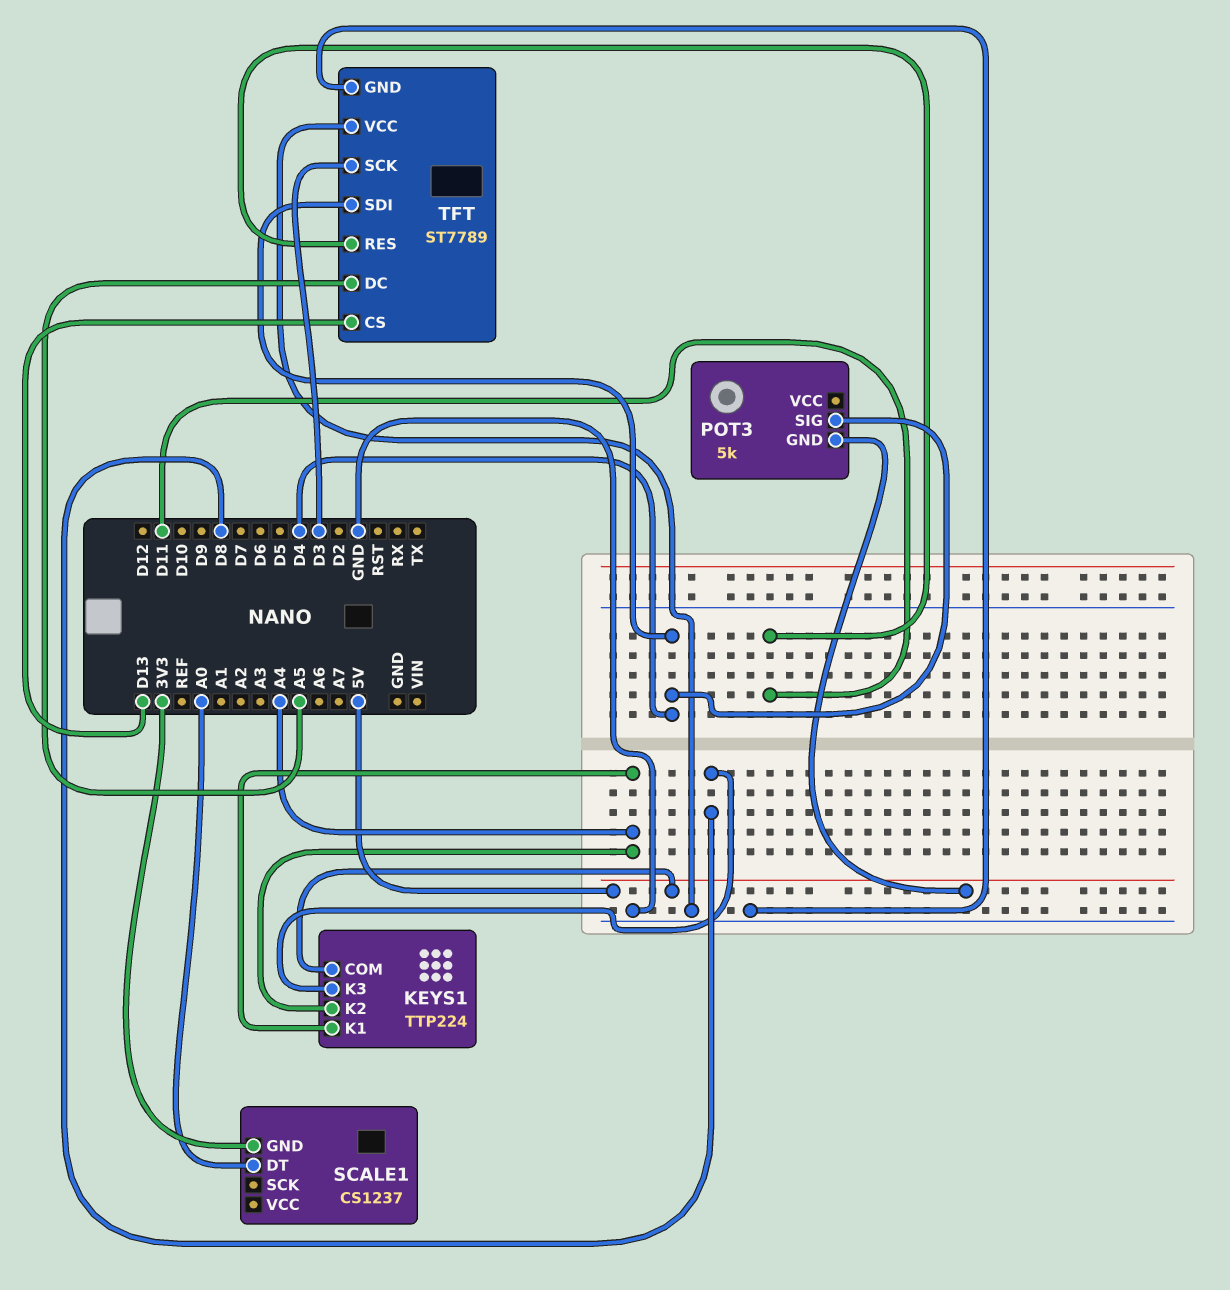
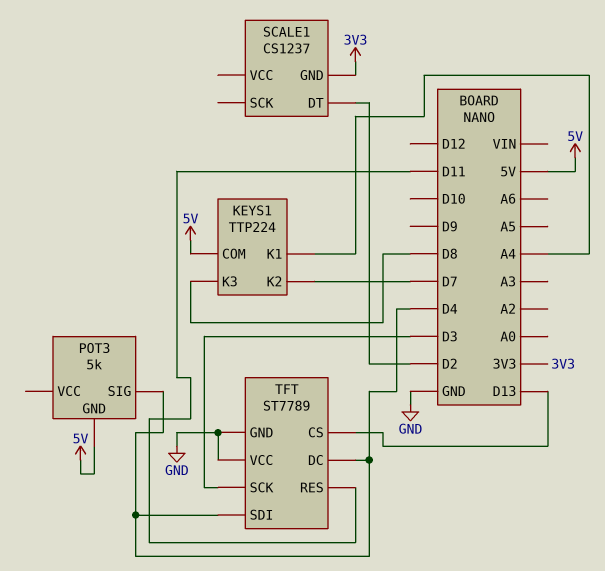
KEYS1 pin K2: A4 -> D7
SCALE1 pin DT: A0 -> D2
TFT pin DC: A5 -> D4

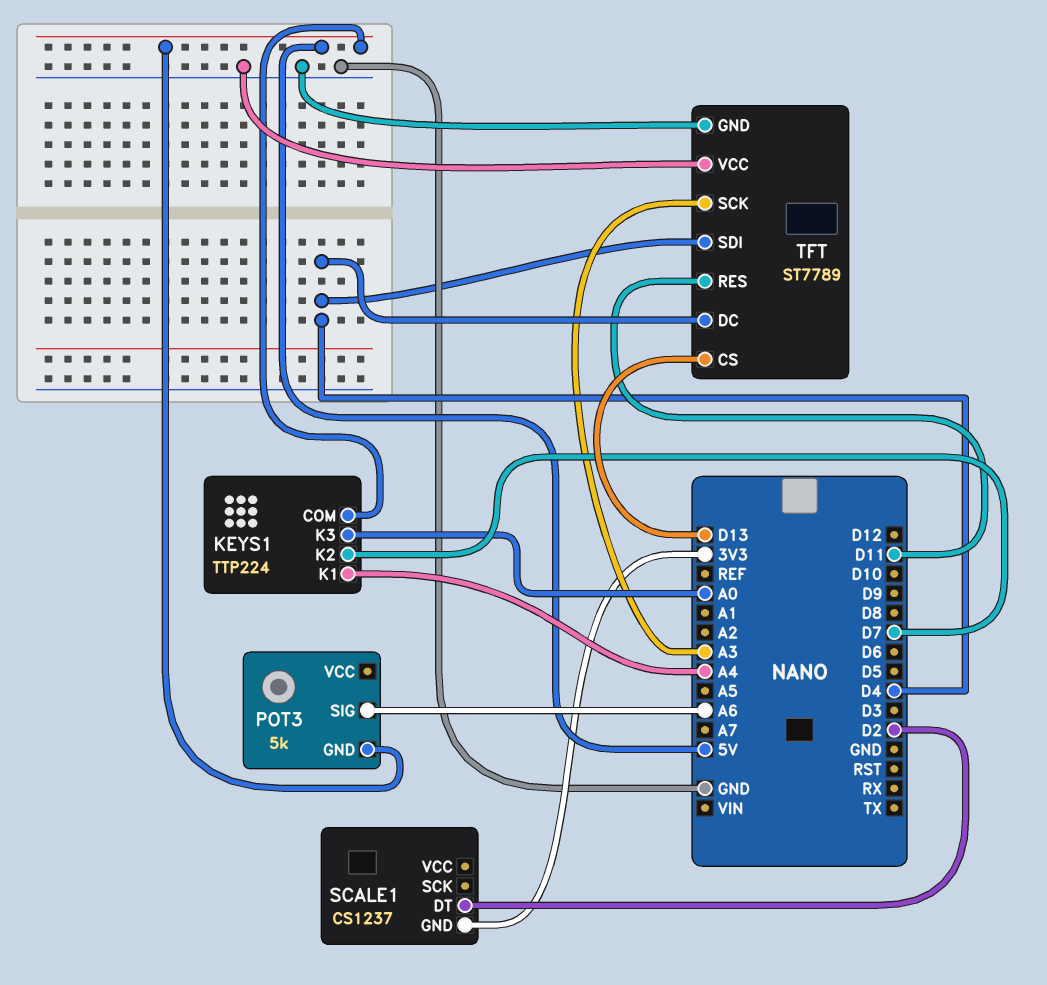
KEYS1 pin K3: D8 -> A0
POT3 pin SIG: D4 -> A6
TFT pin SCK: D3 -> A3

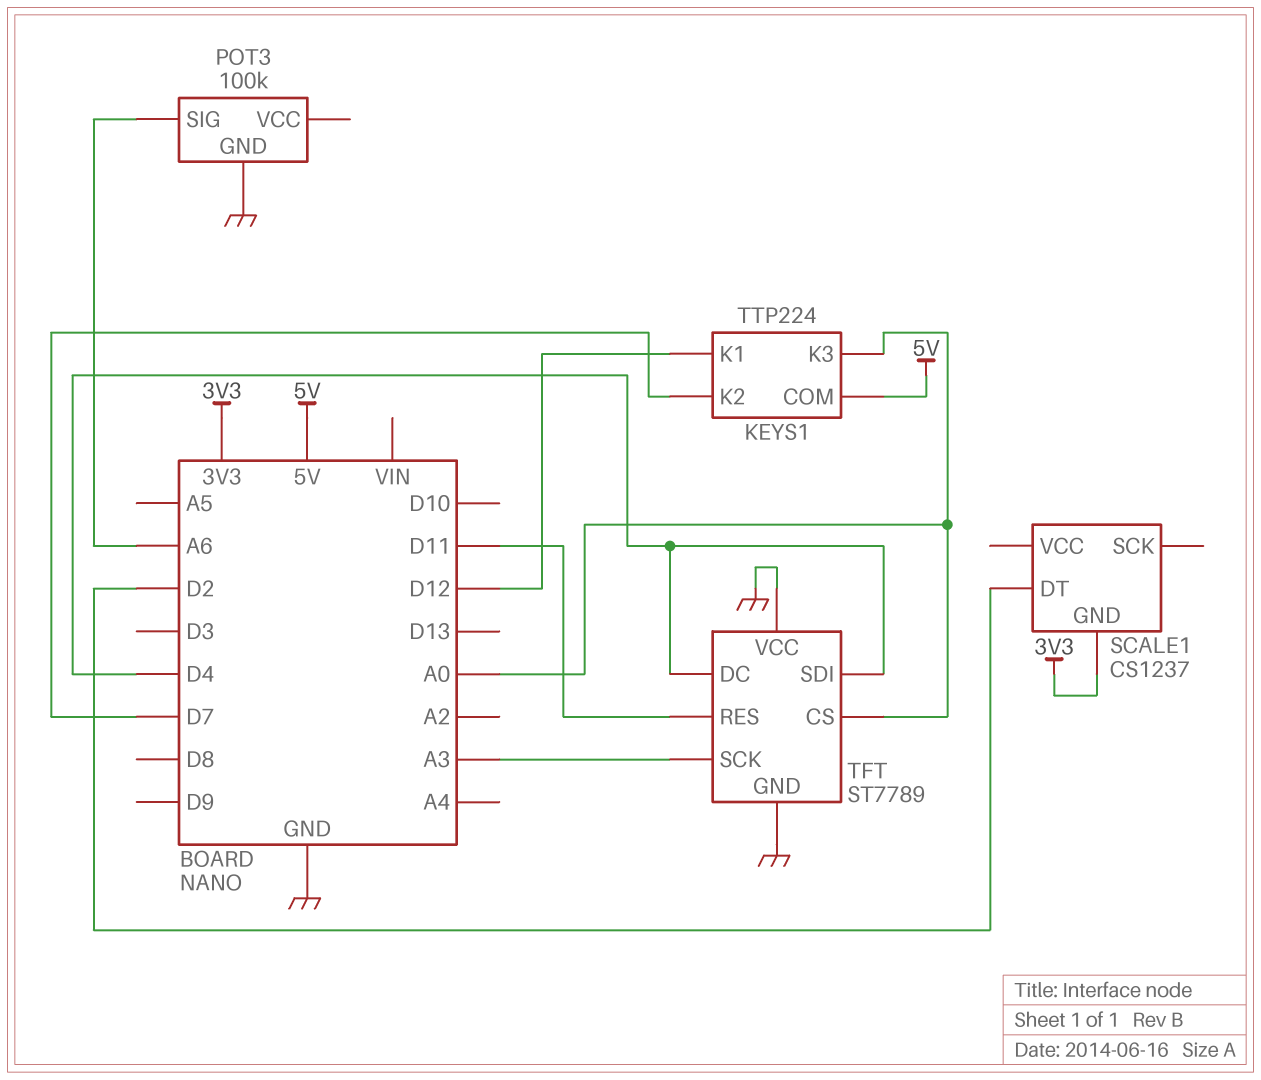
KEYS1 pin K1: A4 -> D12
POT3: 5k -> 100k
POT3 pin GND: 5V -> GND
TFT pin CS: D13 -> A0

